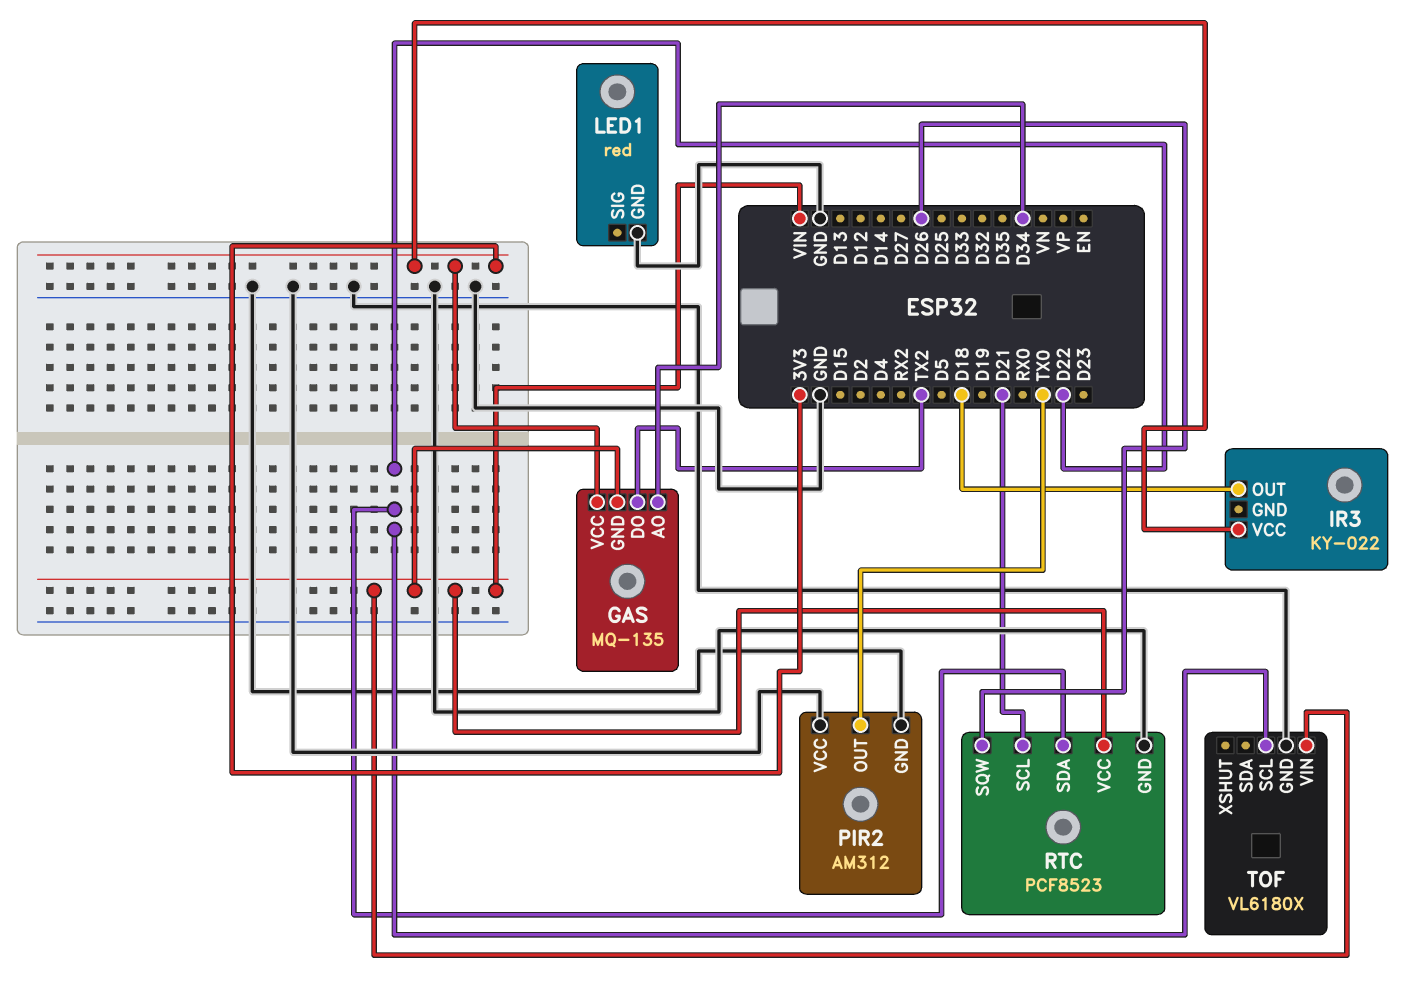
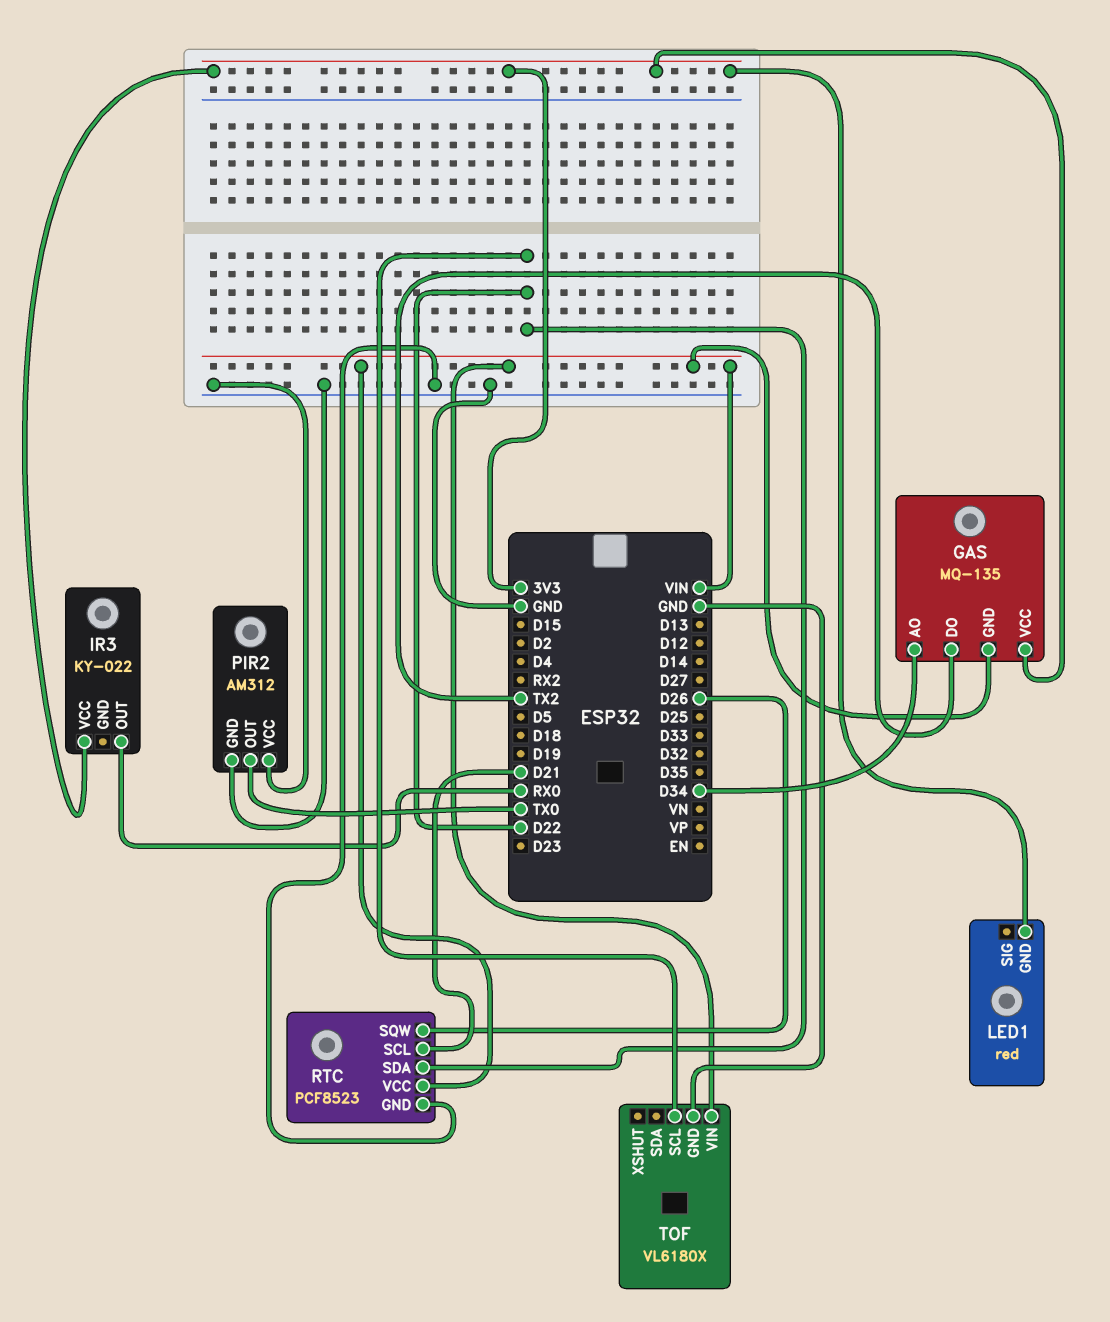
IR3 pin OUT: D18 -> RX0
LED1 pin GND: GND -> 3V3

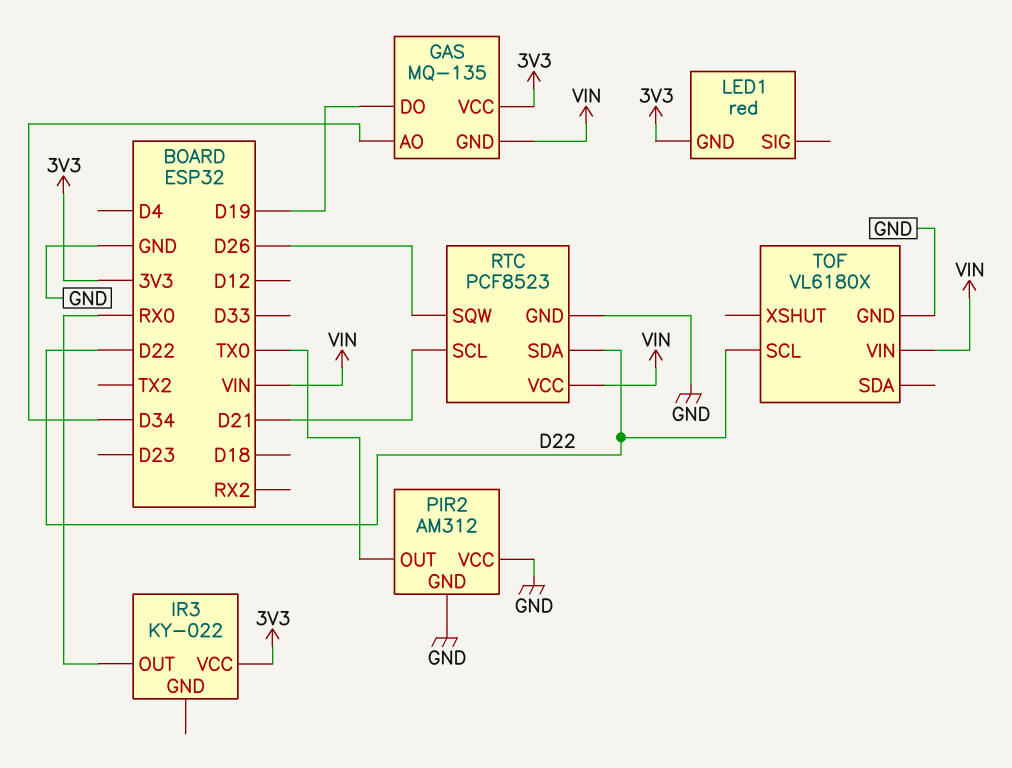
GAS pin DO: TX2 -> D19

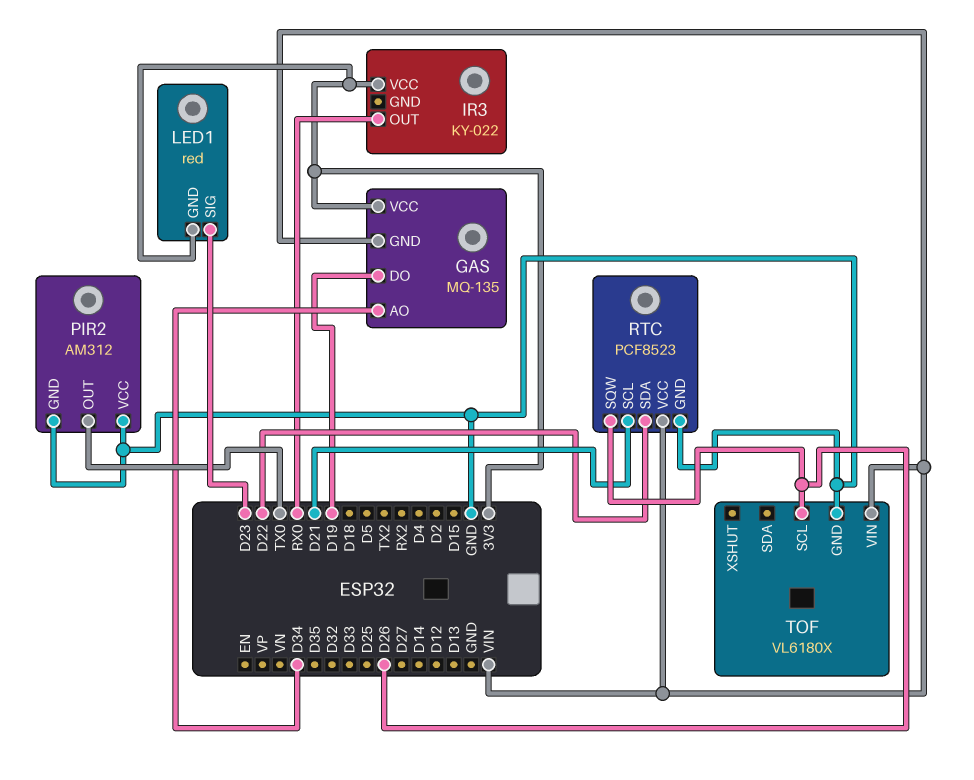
LED1 pin SIG: none -> D23
TOF pin SCL: D22 -> D26

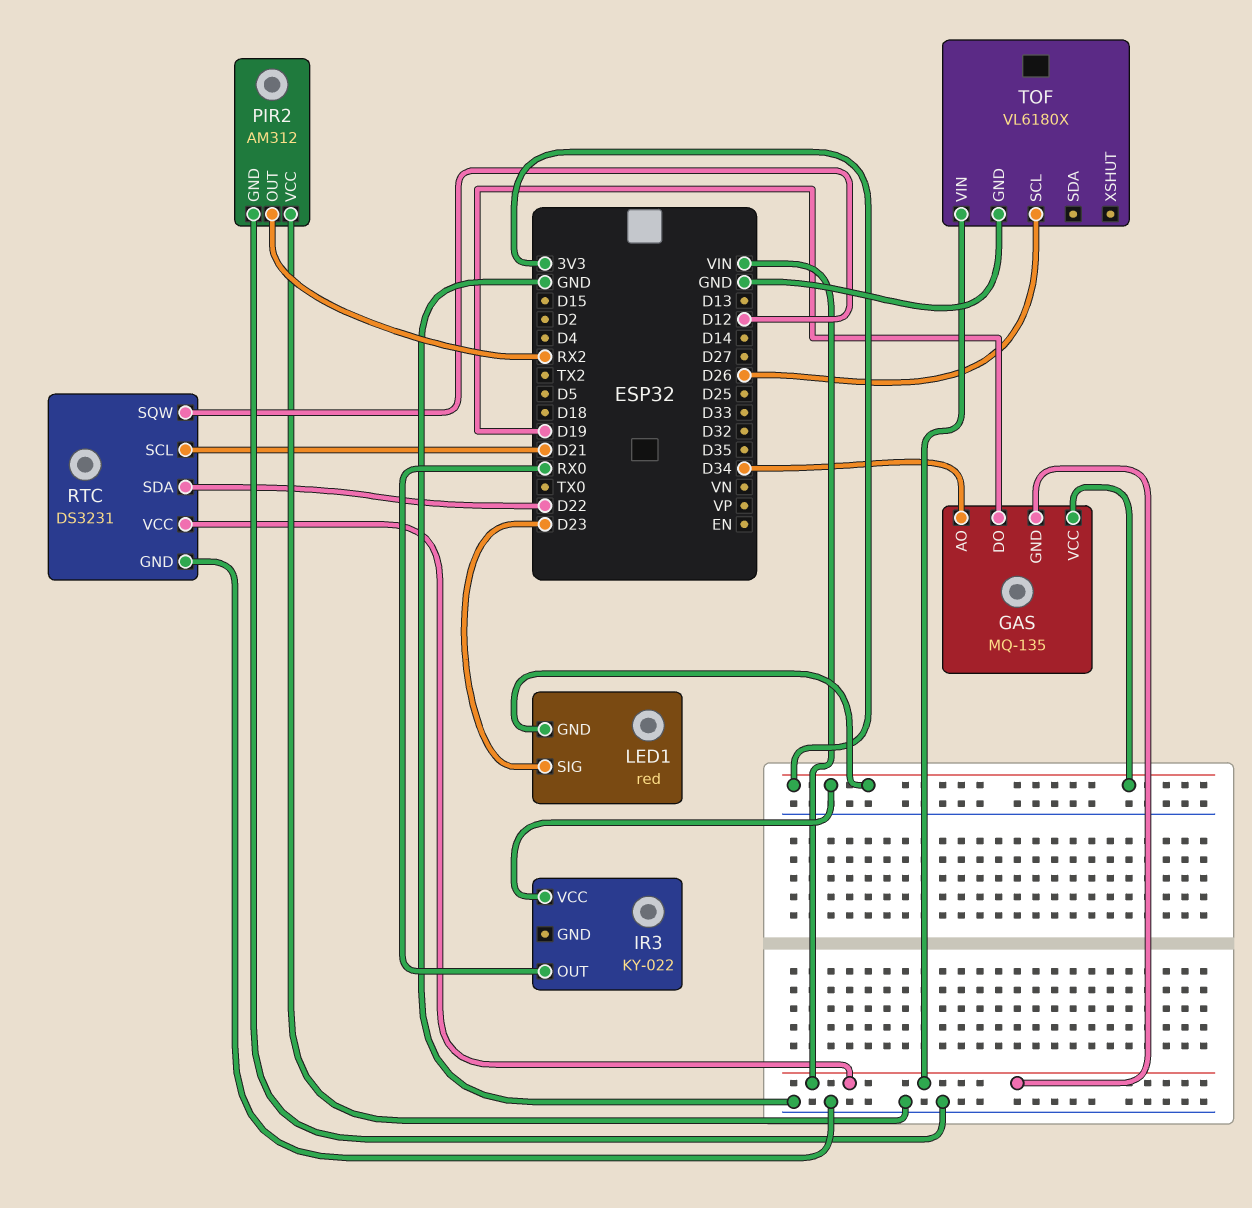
PIR2 pin OUT: TX0 -> RX2
RTC: PCF8523 -> DS3231
RTC pin SQW: D26 -> D12

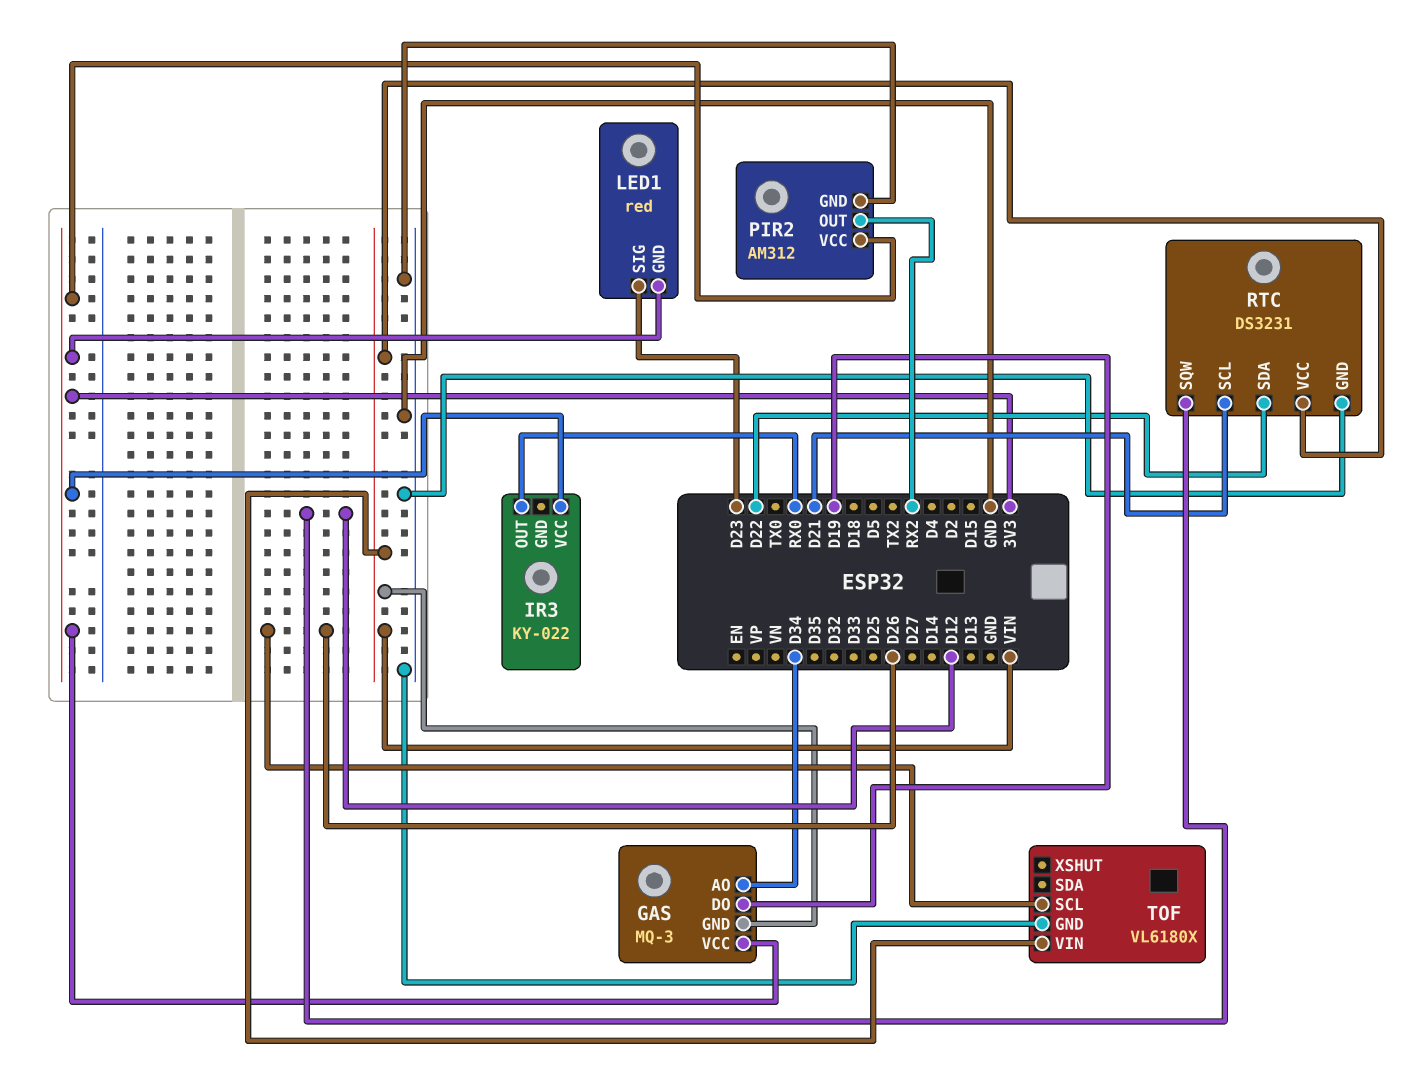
GAS: MQ-135 -> MQ-3
PIR2 pin VCC: GND -> 3V3

